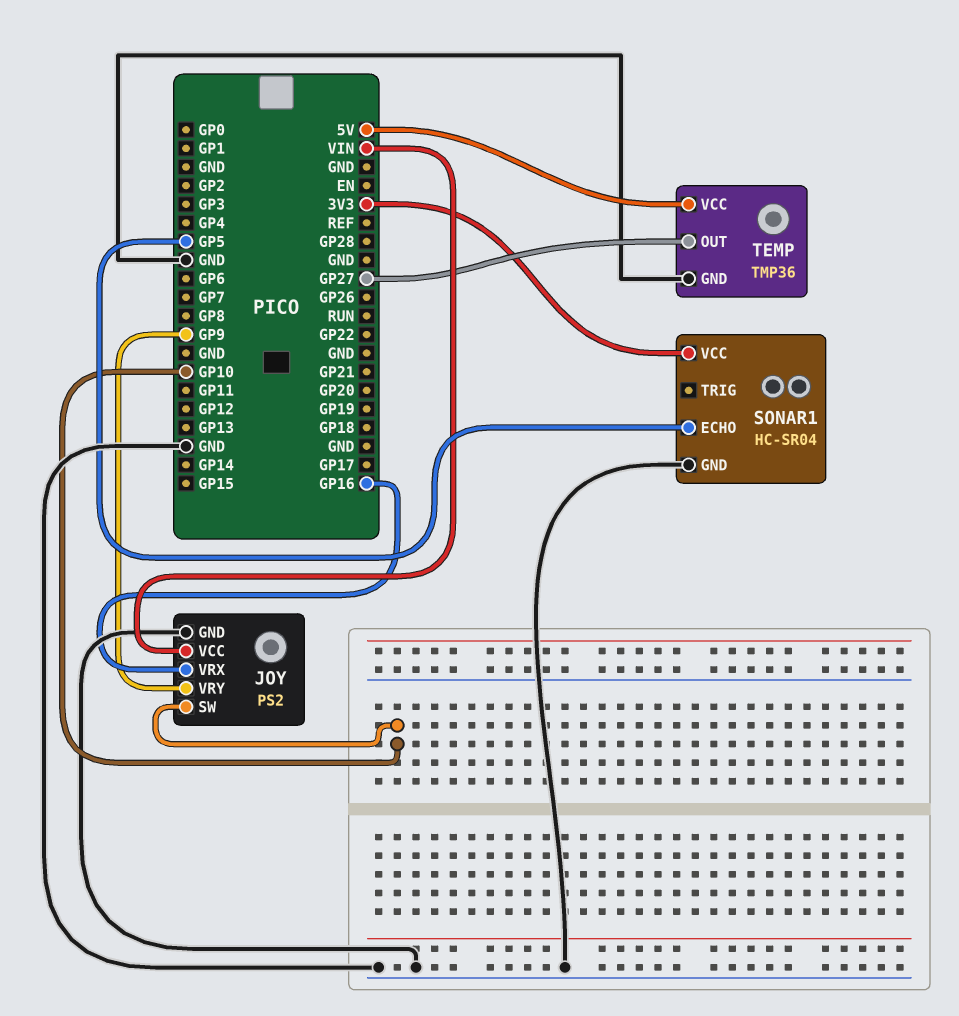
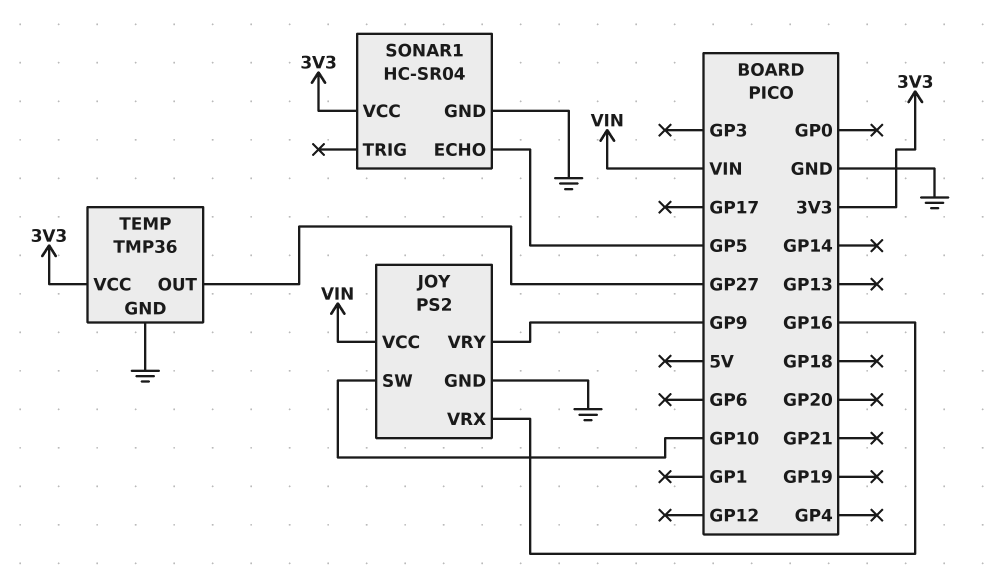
TEMP pin VCC: 5V -> 3V3

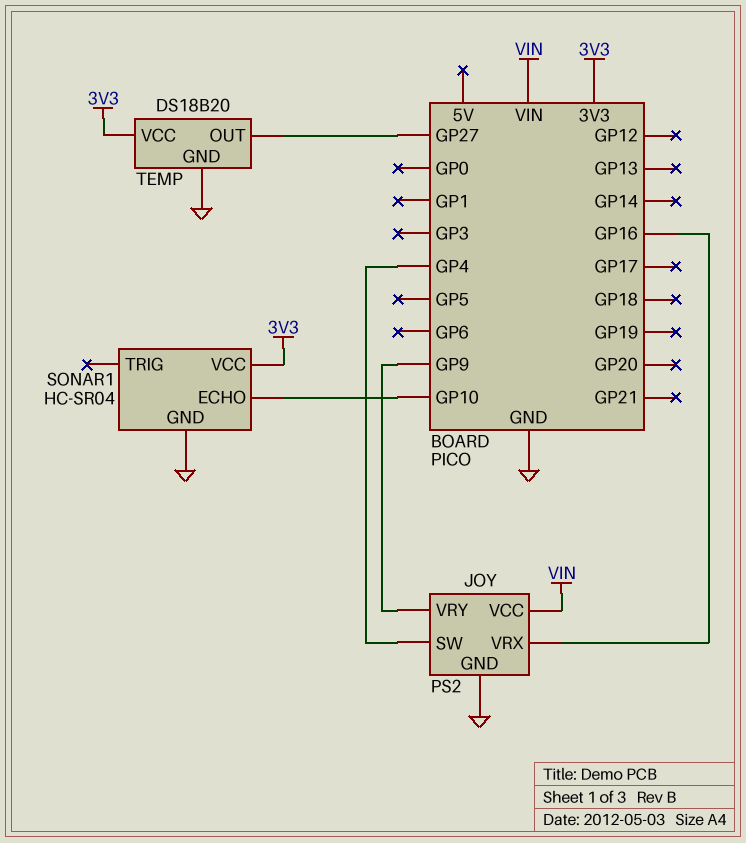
JOY pin SW: GP10 -> GP4
SONAR1 pin ECHO: GP5 -> GP10
TEMP: TMP36 -> DS18B20

